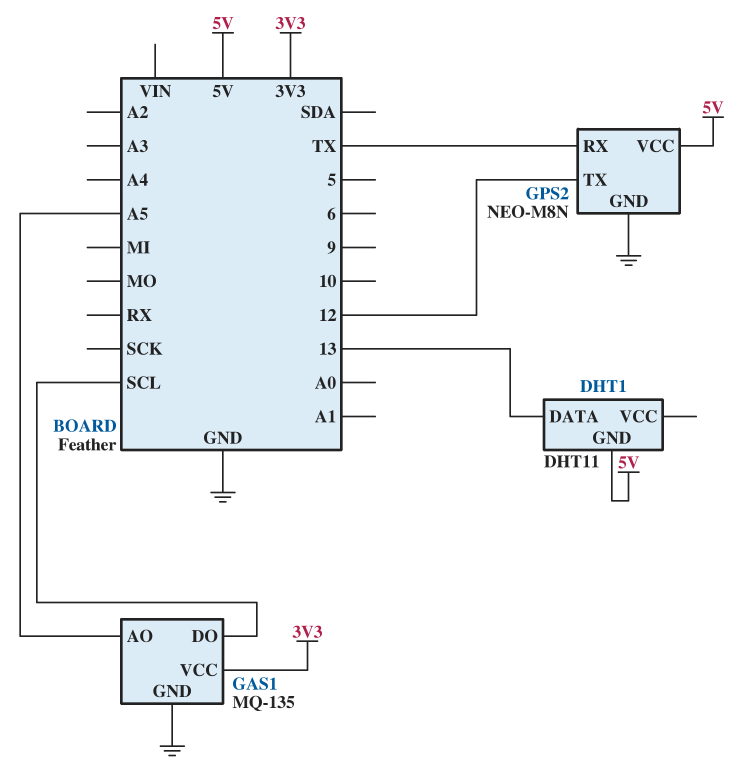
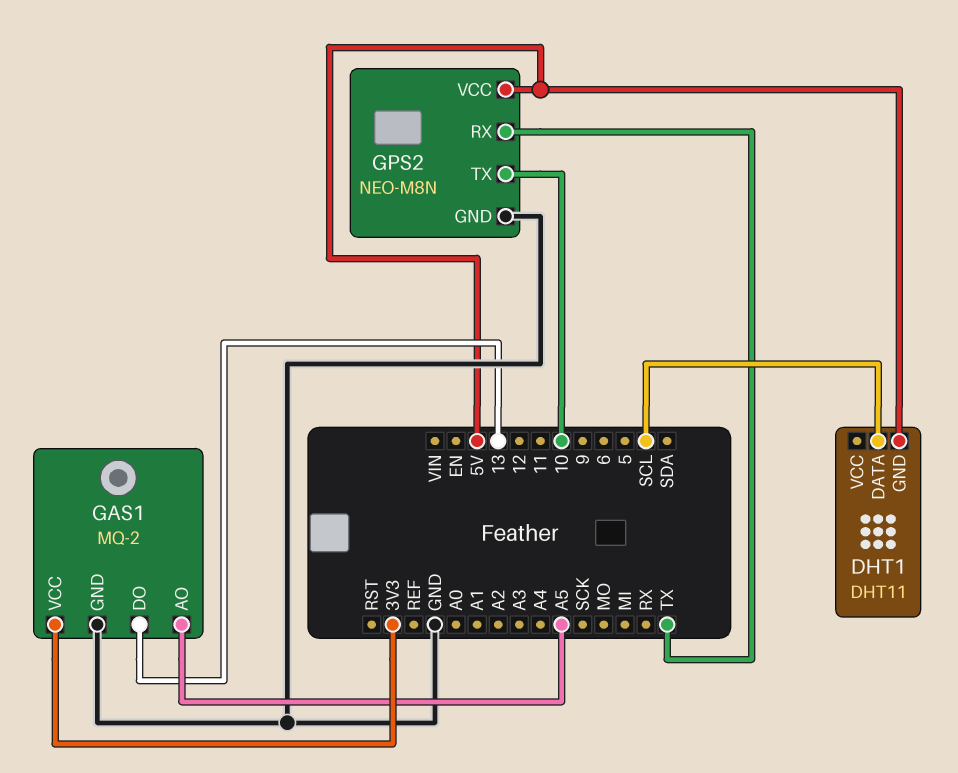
DHT1 pin DATA: 13 -> SCL
GAS1: MQ-135 -> MQ-2
GAS1 pin DO: SCL -> 13
GPS2 pin TX: 12 -> 10

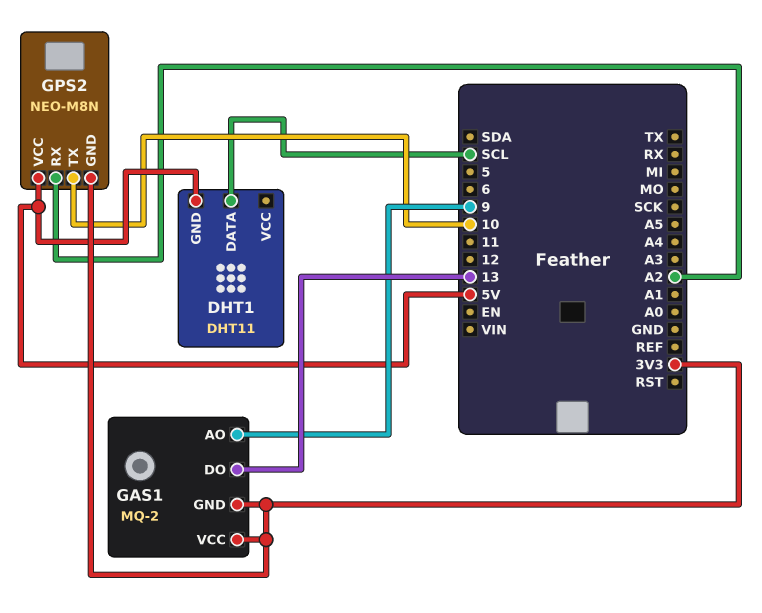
GAS1 pin AO: A5 -> 9
GAS1 pin GND: GND -> 3V3
GPS2 pin GND: GND -> 3V3
GPS2 pin RX: TX -> A2

